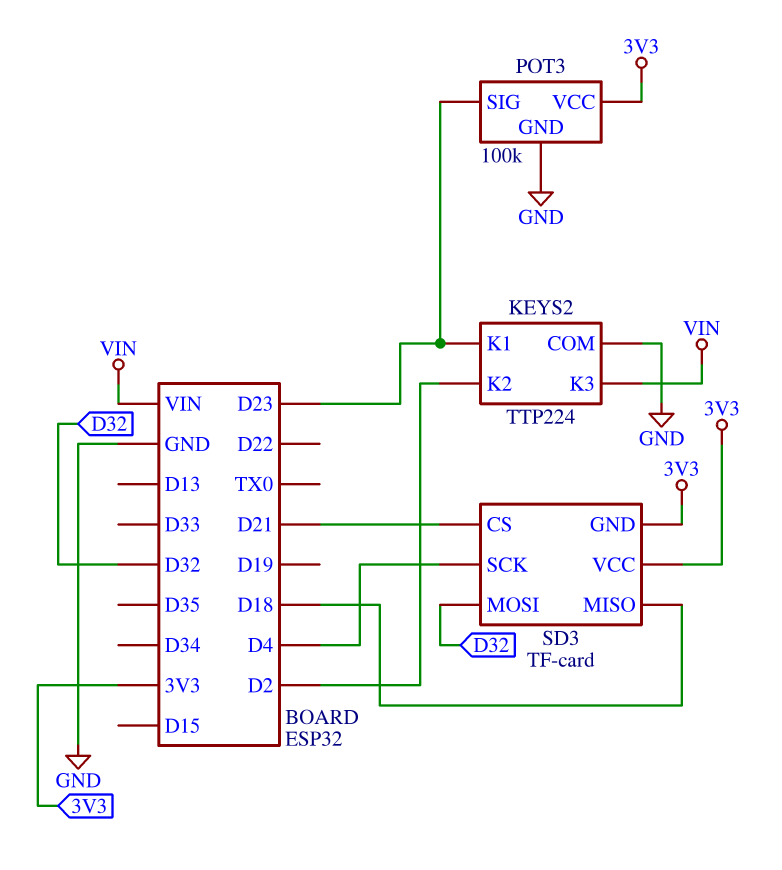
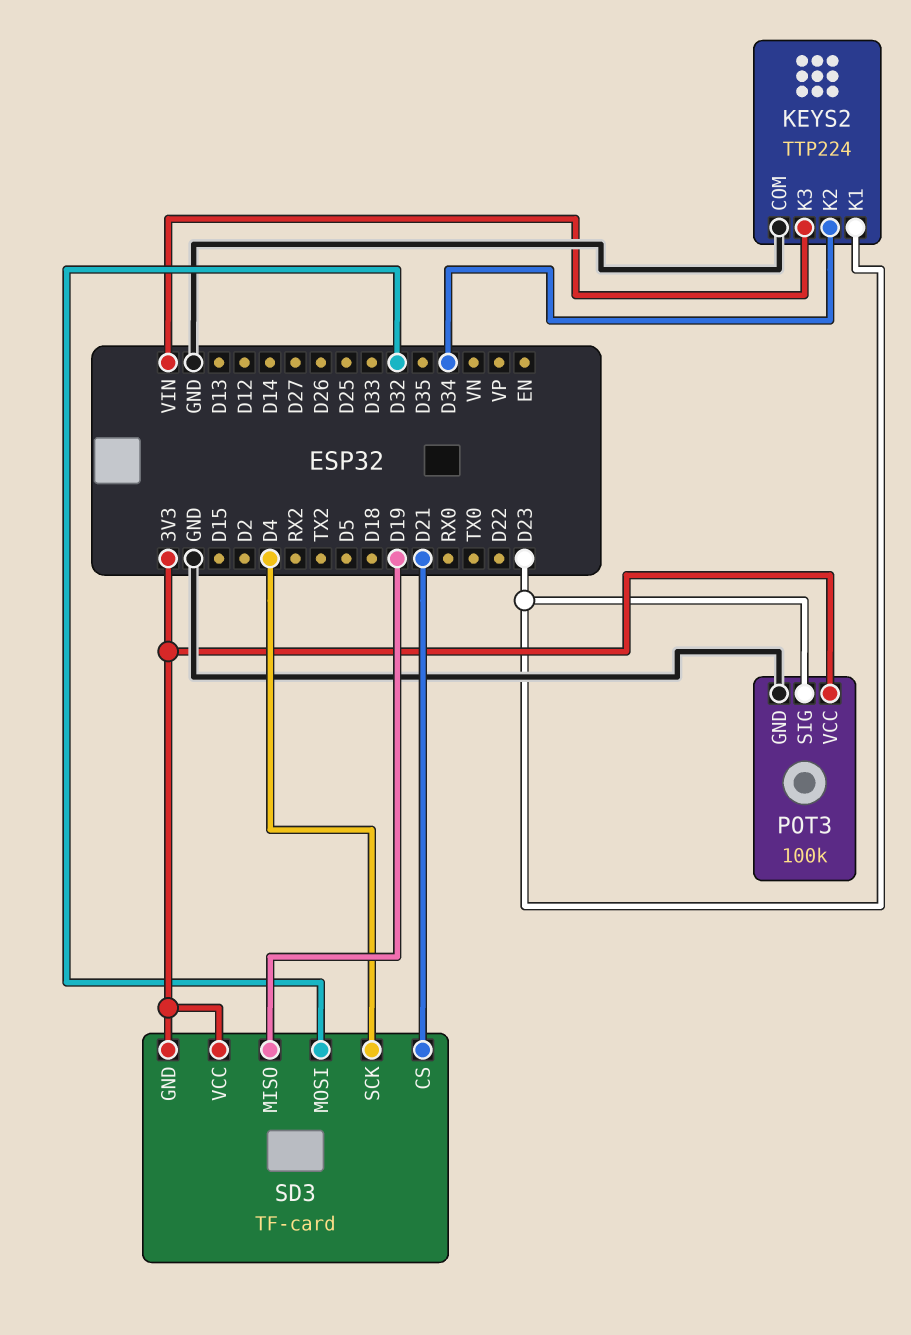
KEYS2 pin K2: D2 -> D34
SD3 pin MISO: D18 -> D19

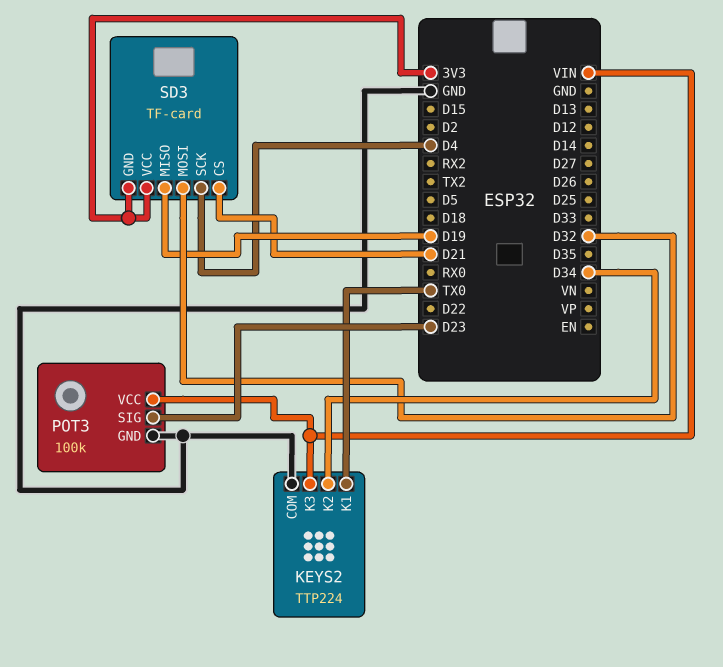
KEYS2 pin K1: D23 -> TX0
POT3 pin VCC: 3V3 -> VIN

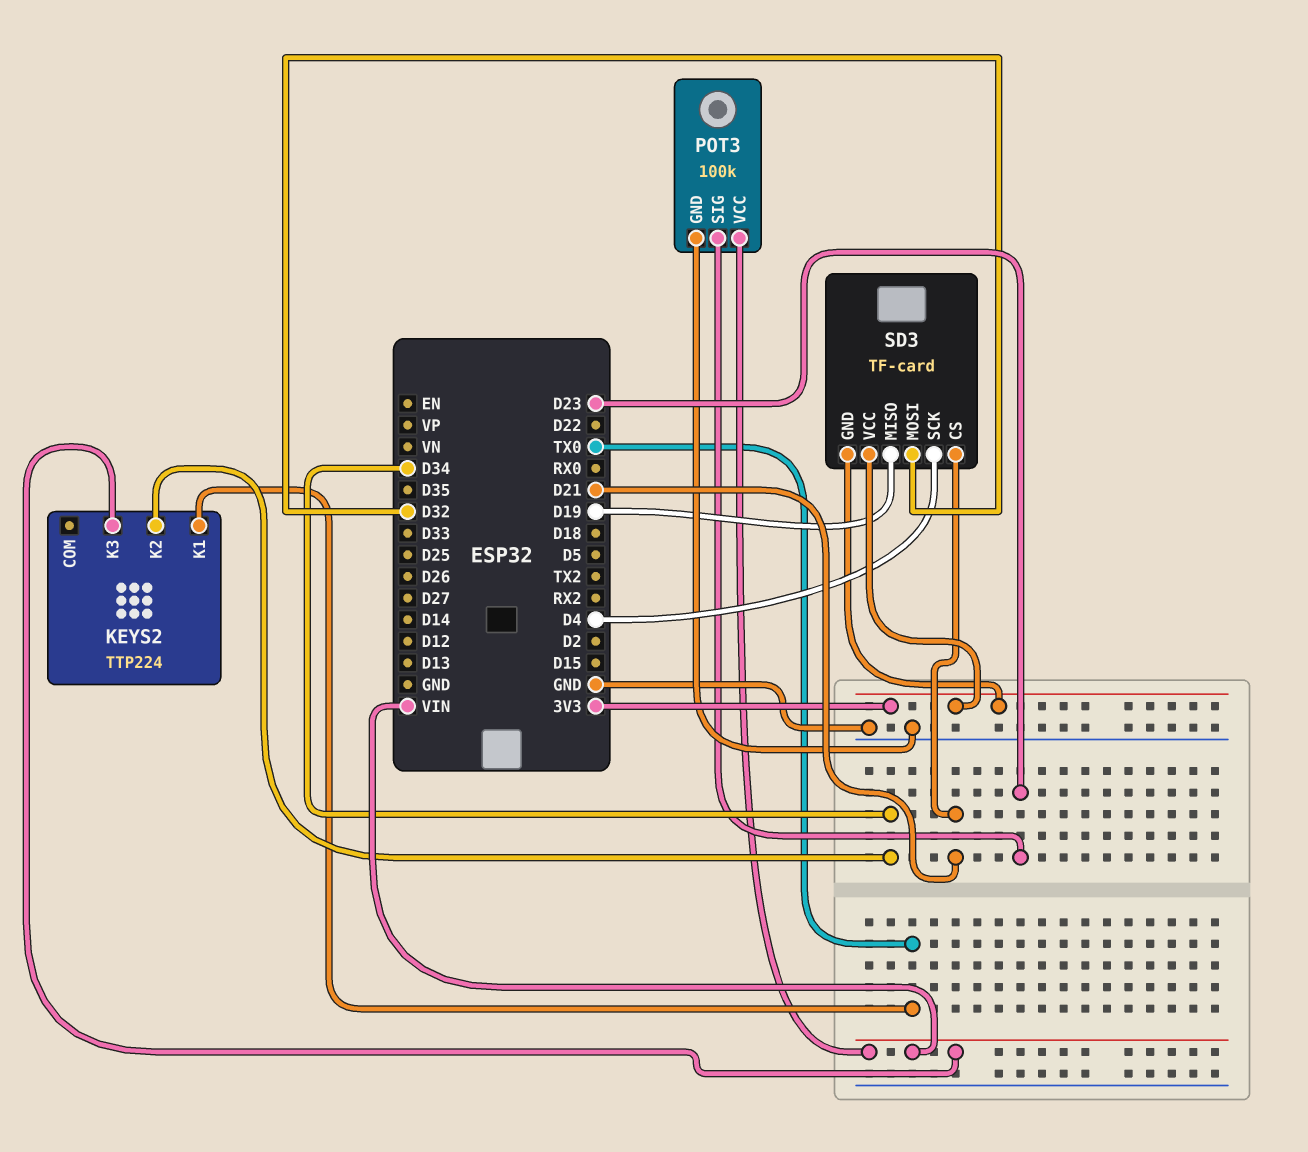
KEYS2 pin COM: GND -> none

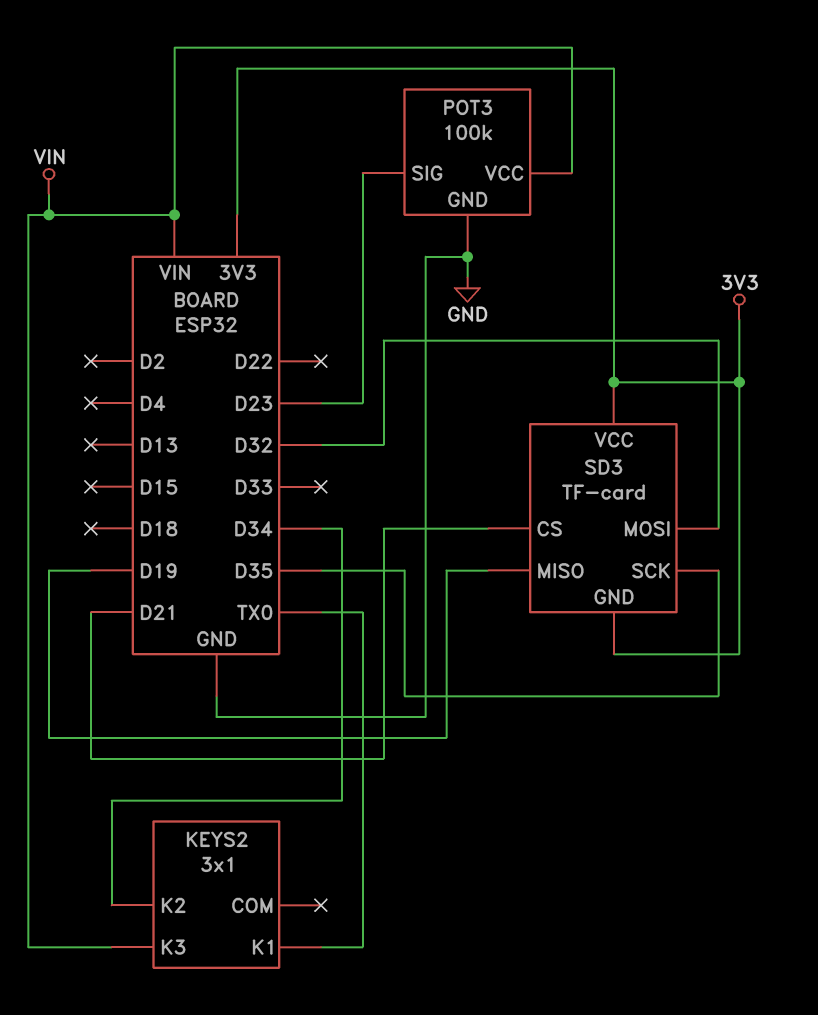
KEYS2: TTP224 -> 3x1
SD3 pin SCK: D4 -> D35

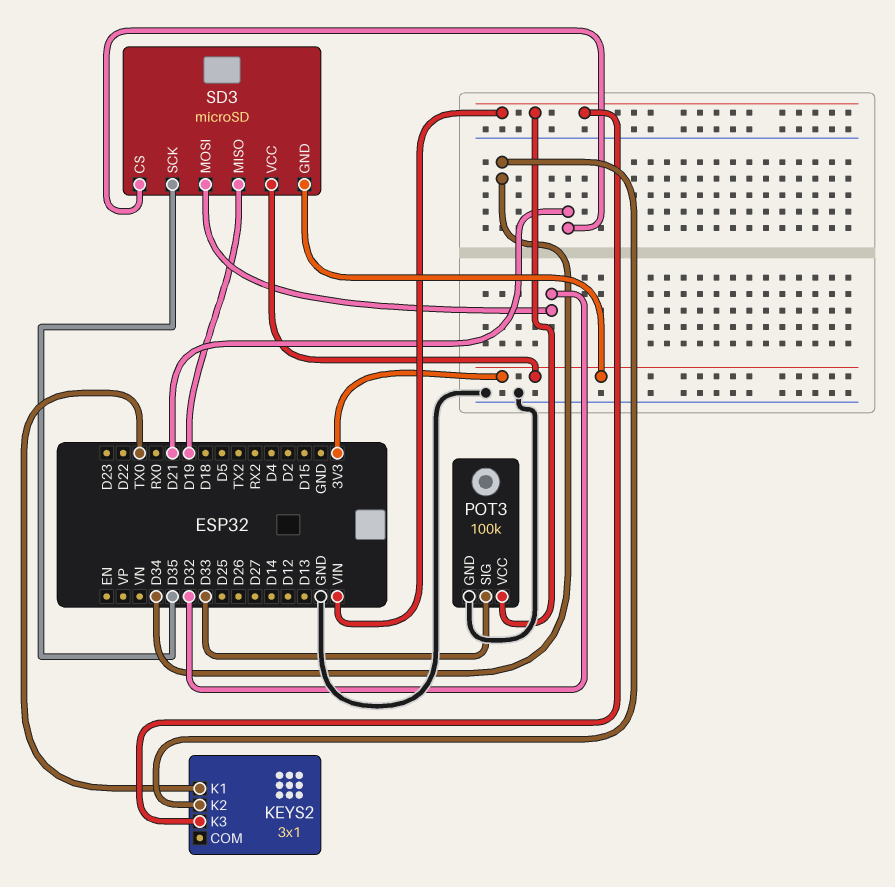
POT3 pin SIG: D23 -> D33
SD3: TF-card -> microSD

